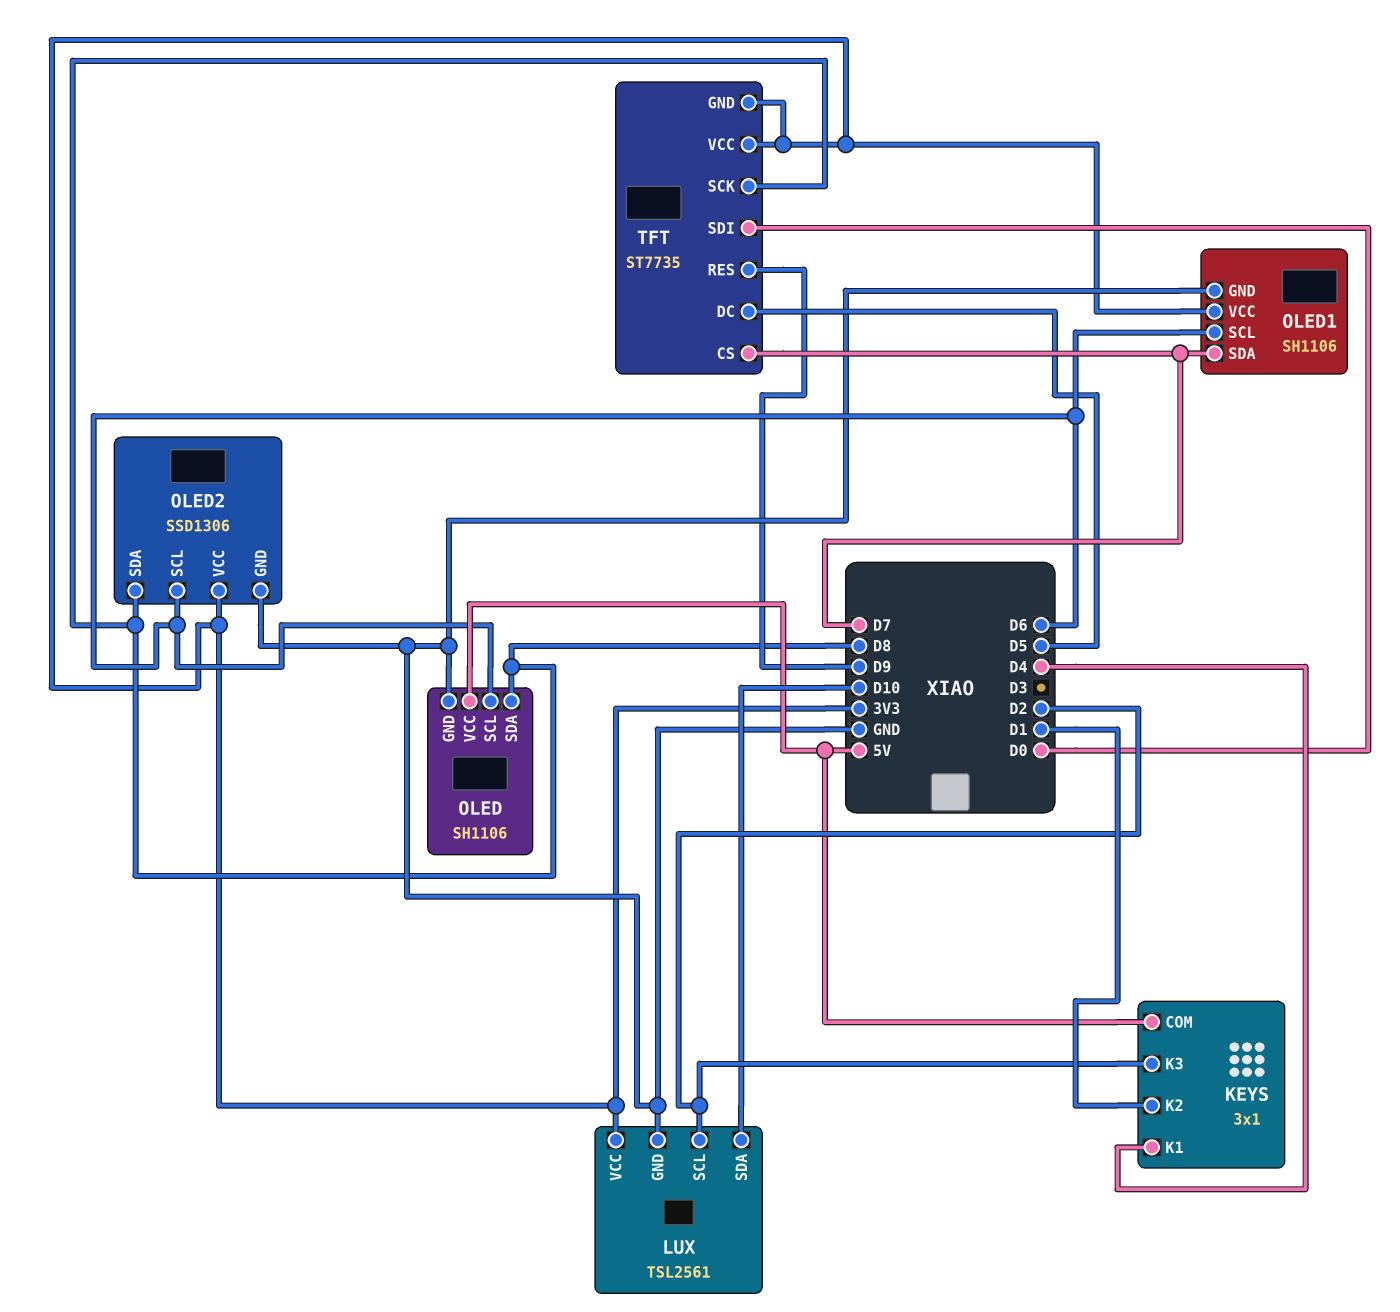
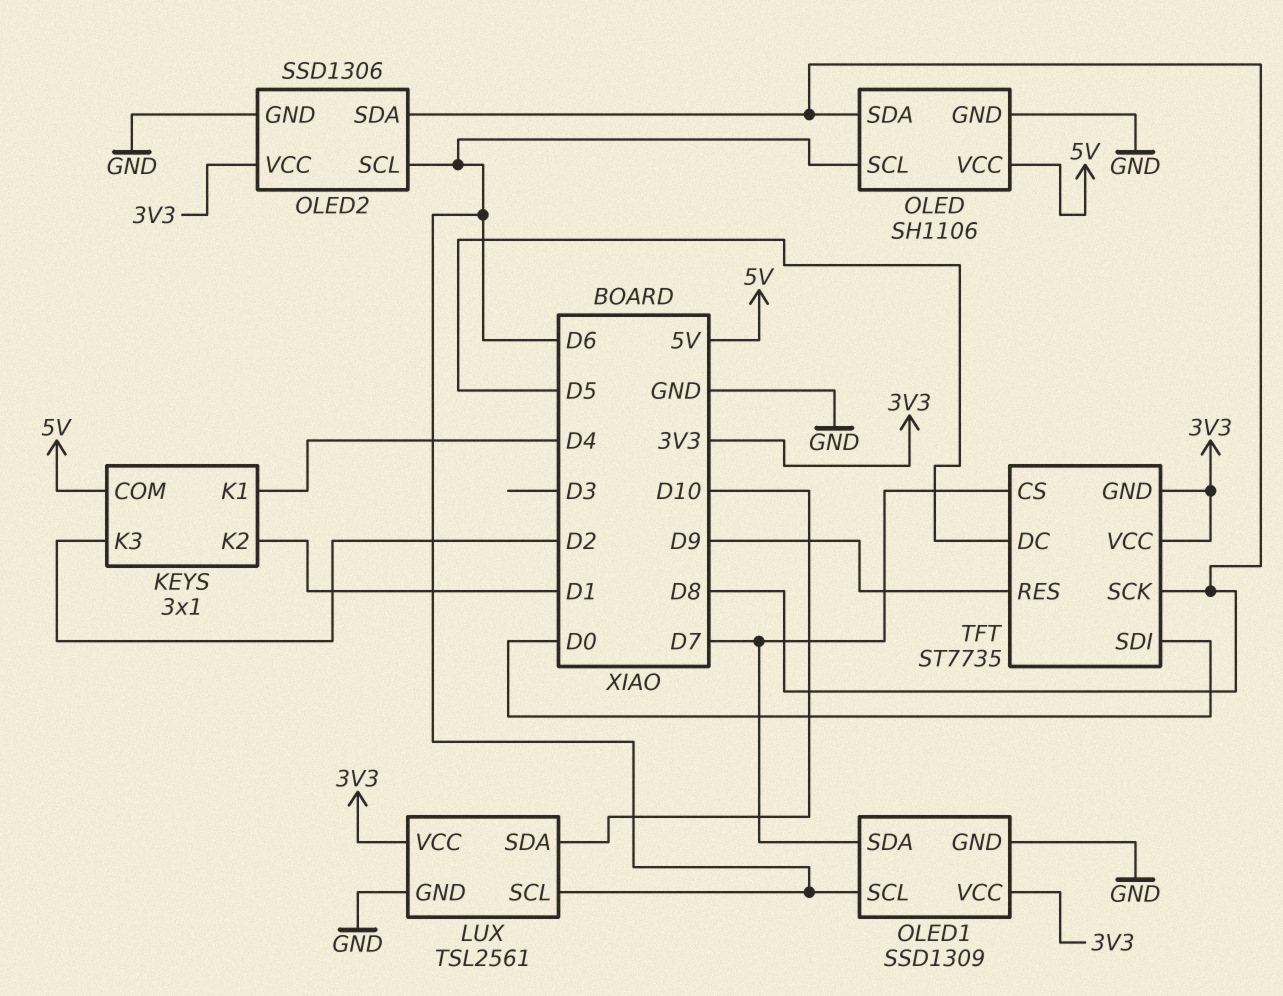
LUX pin SCL: D2 -> D6
OLED1: SH1106 -> SSD1309

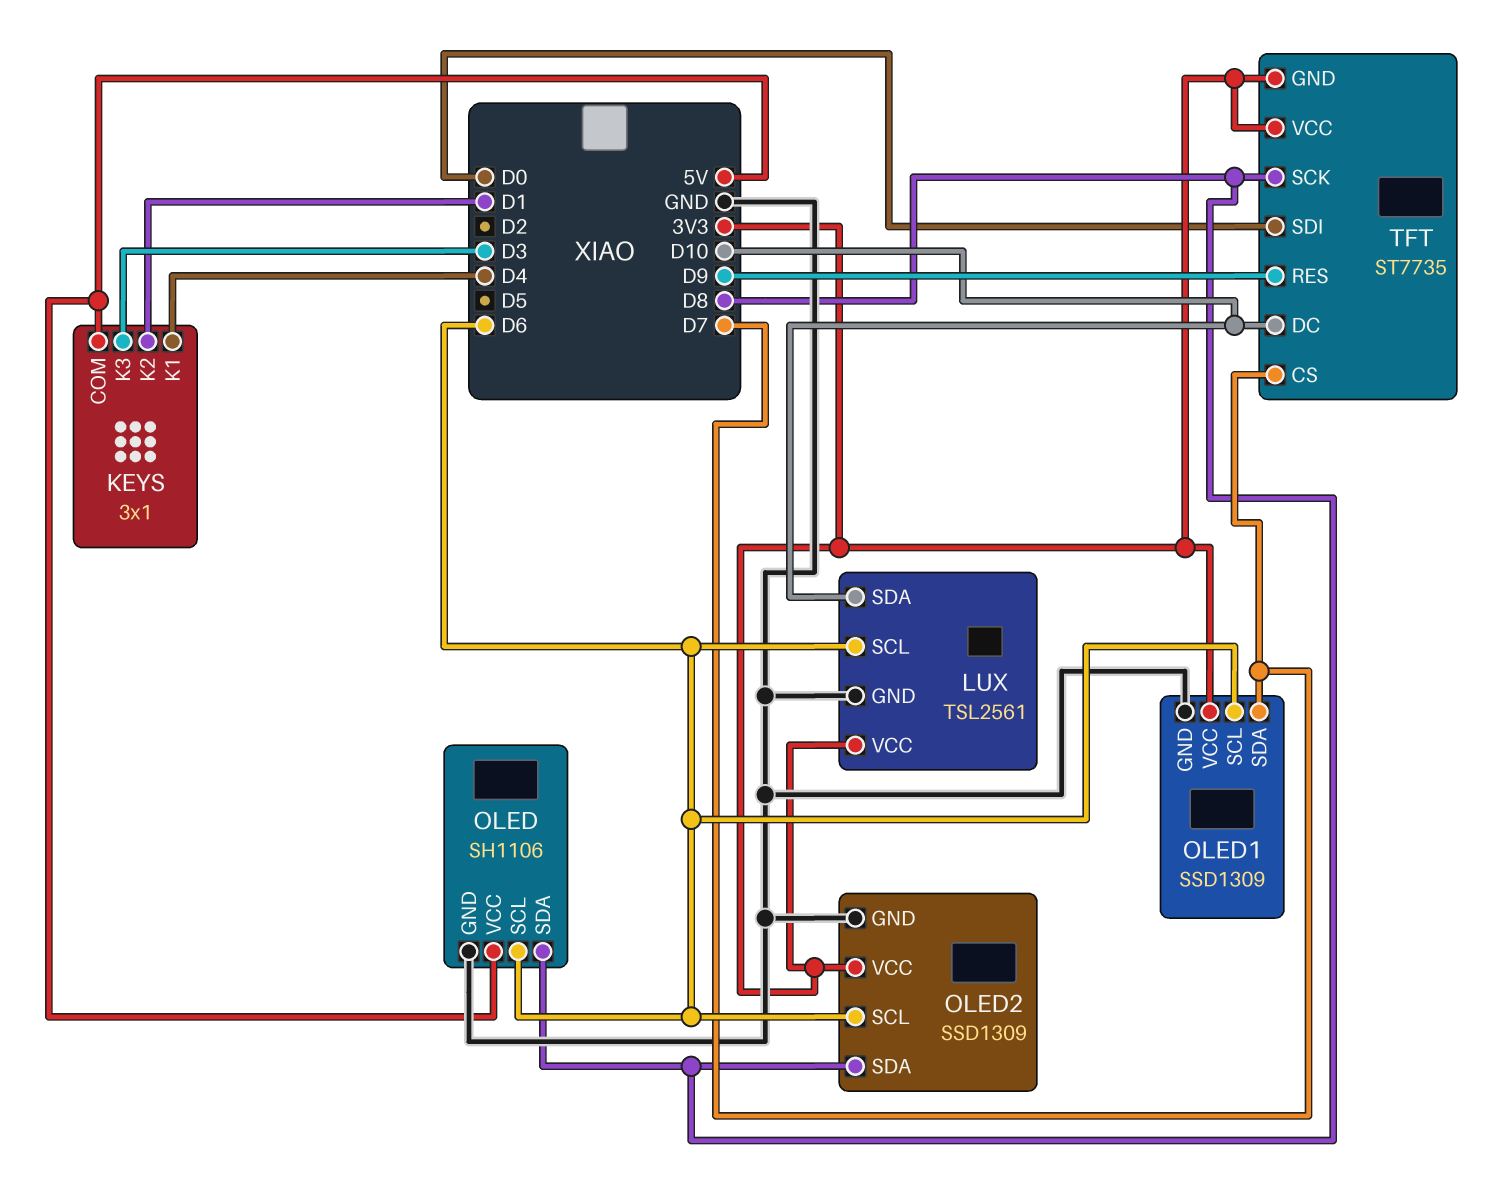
KEYS pin K3: D2 -> D3
OLED2: SSD1306 -> SSD1309
TFT pin DC: D5 -> D10

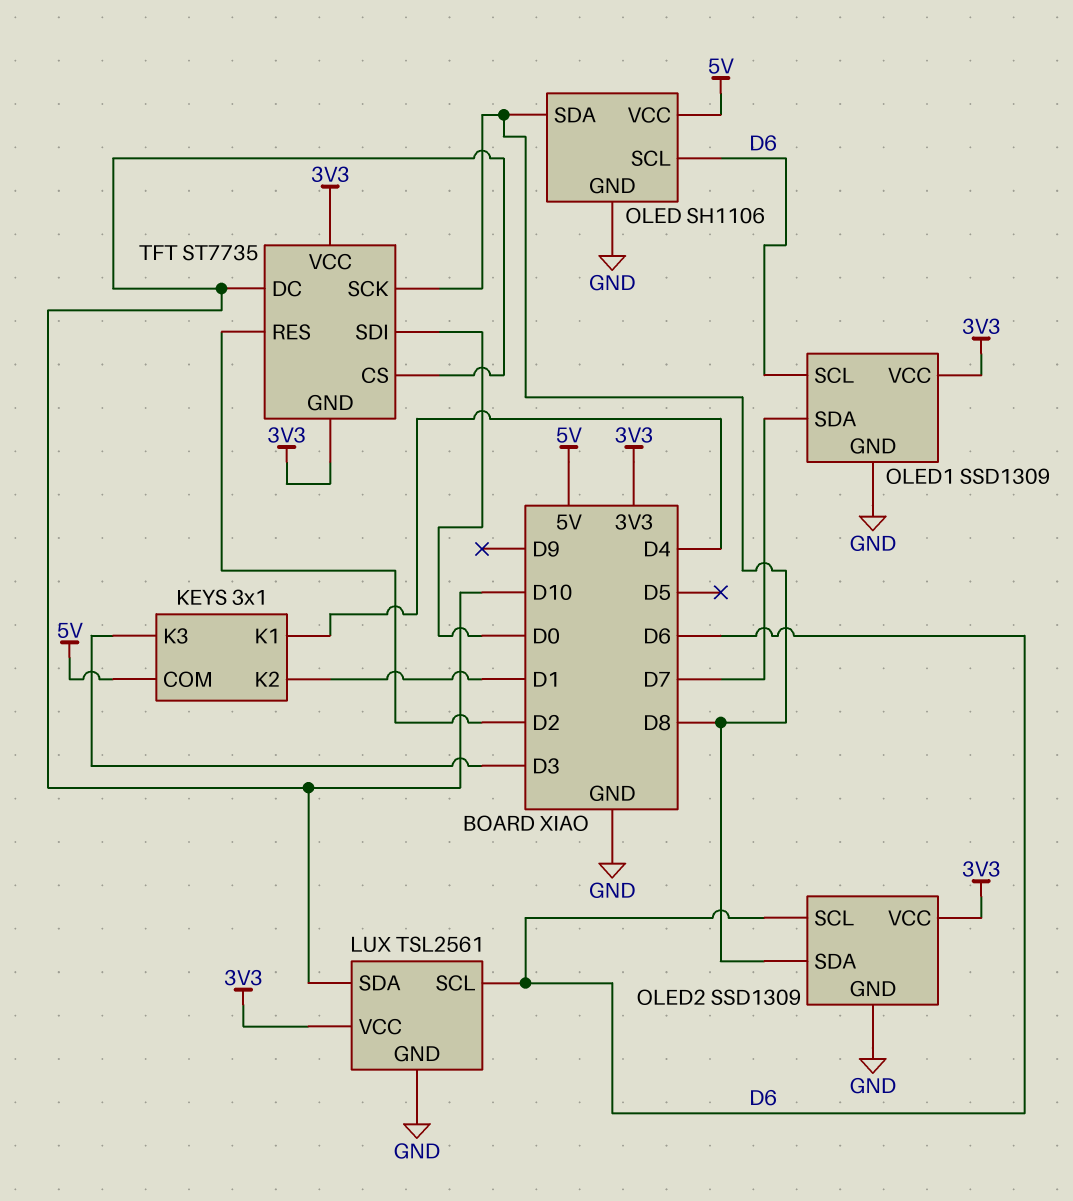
TFT pin CS: D7 -> D10
TFT pin RES: D9 -> D2

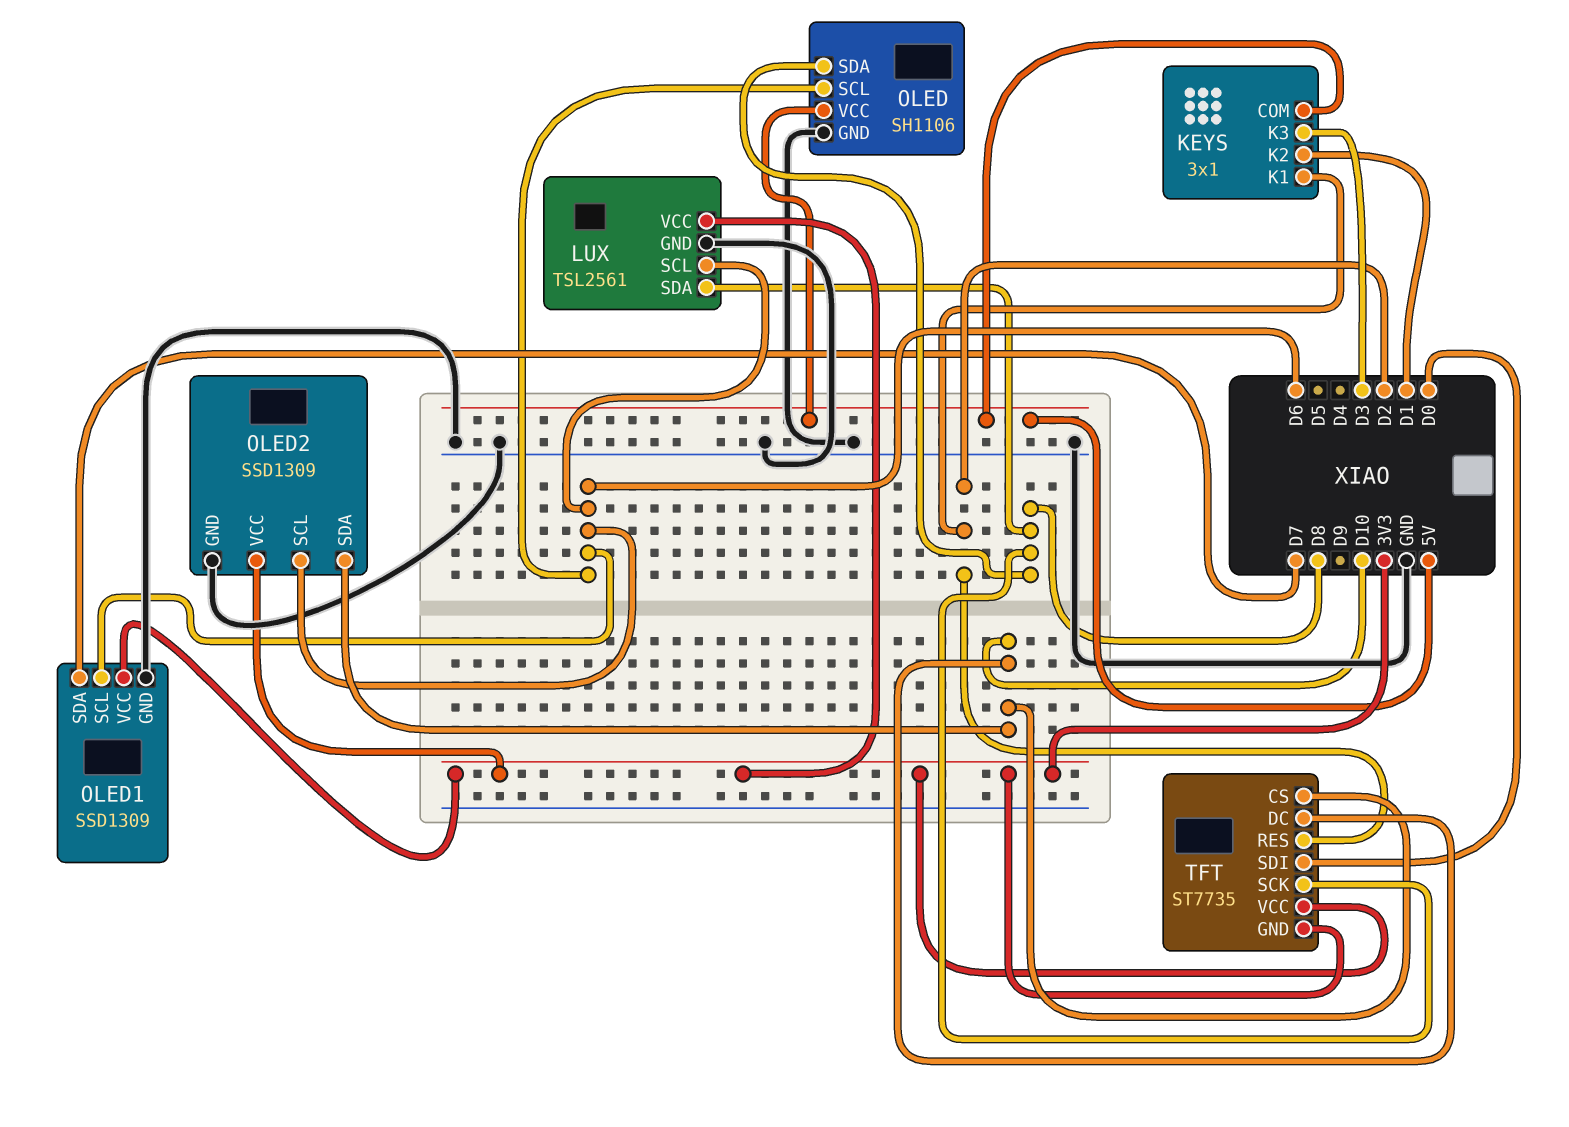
KEYS pin K1: D4 -> D2
LUX pin SDA: D10 -> D8
OLED2 pin SDA: D8 -> D10

